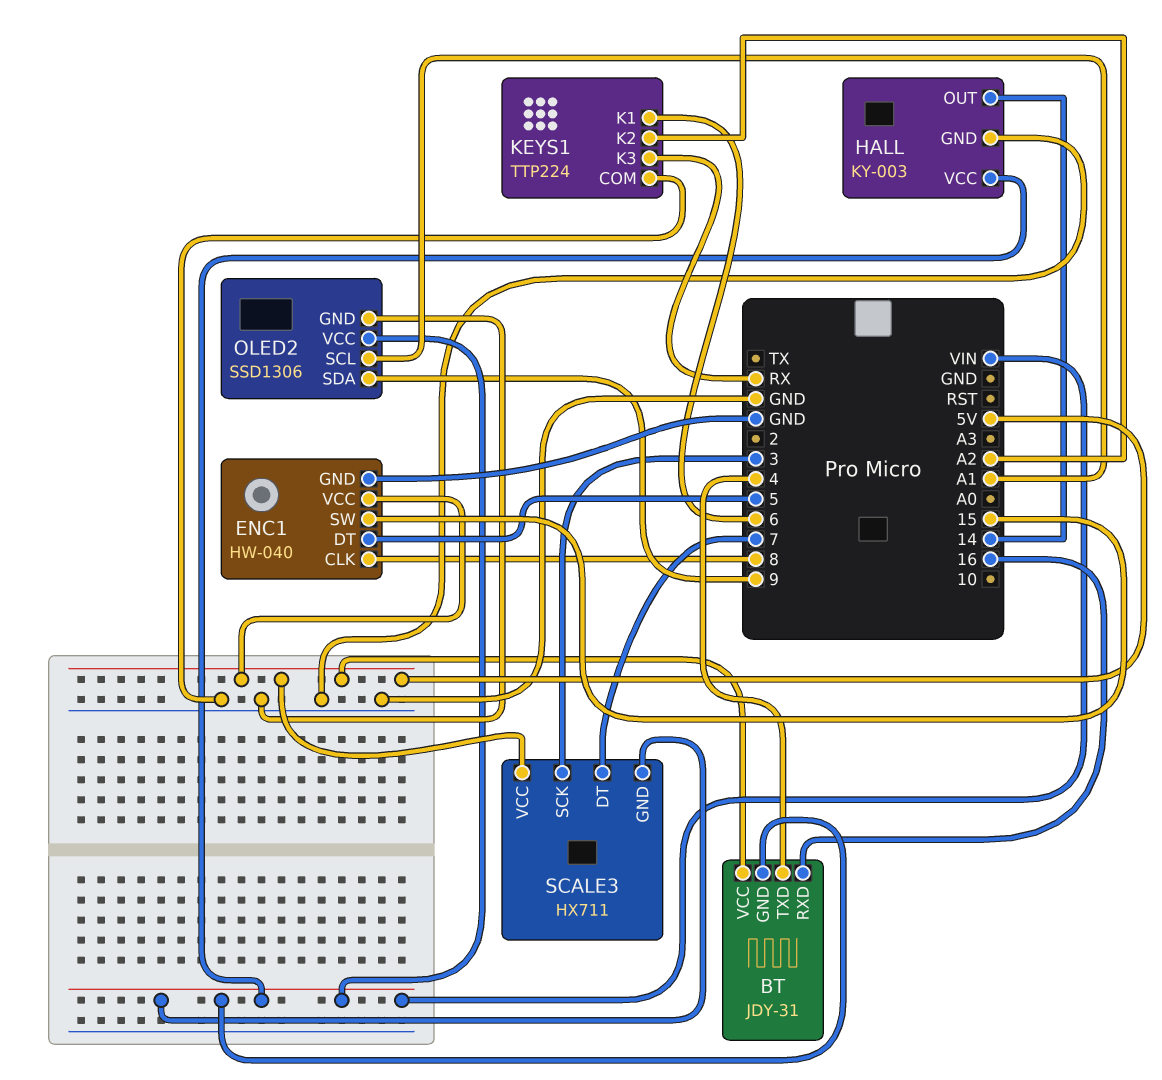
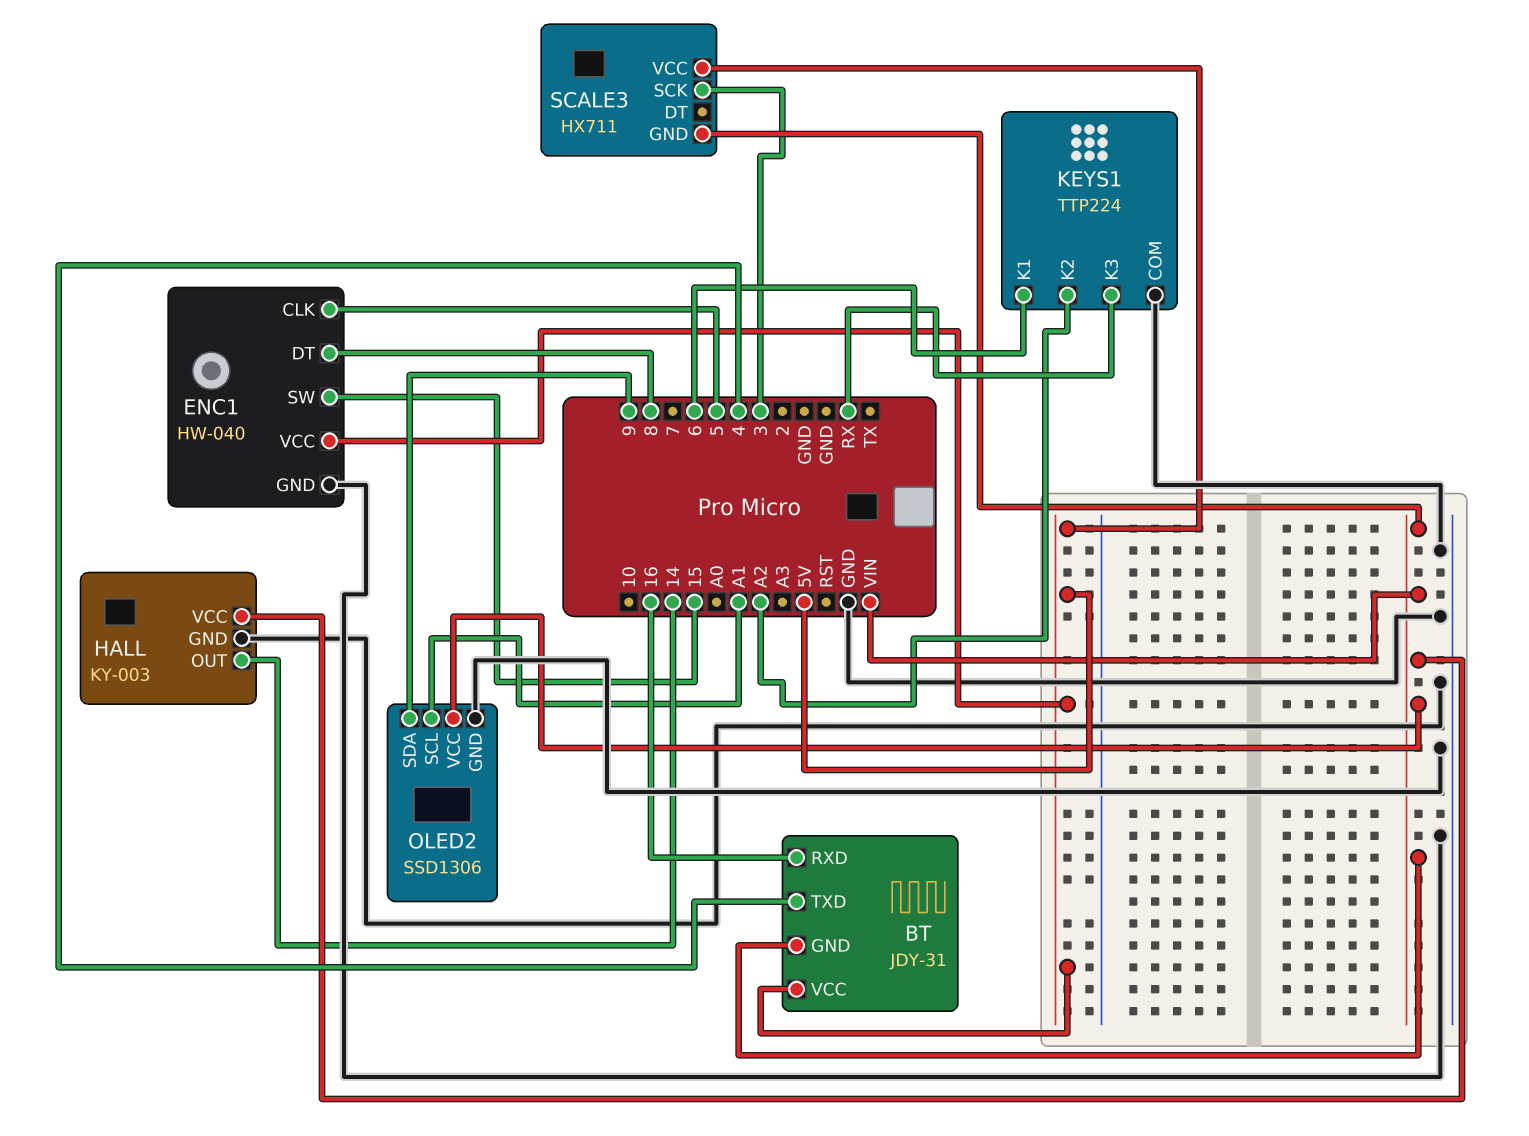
ENC1 pin CLK: 8 -> 5
ENC1 pin DT: 5 -> 8
SCALE3 pin DT: 7 -> none

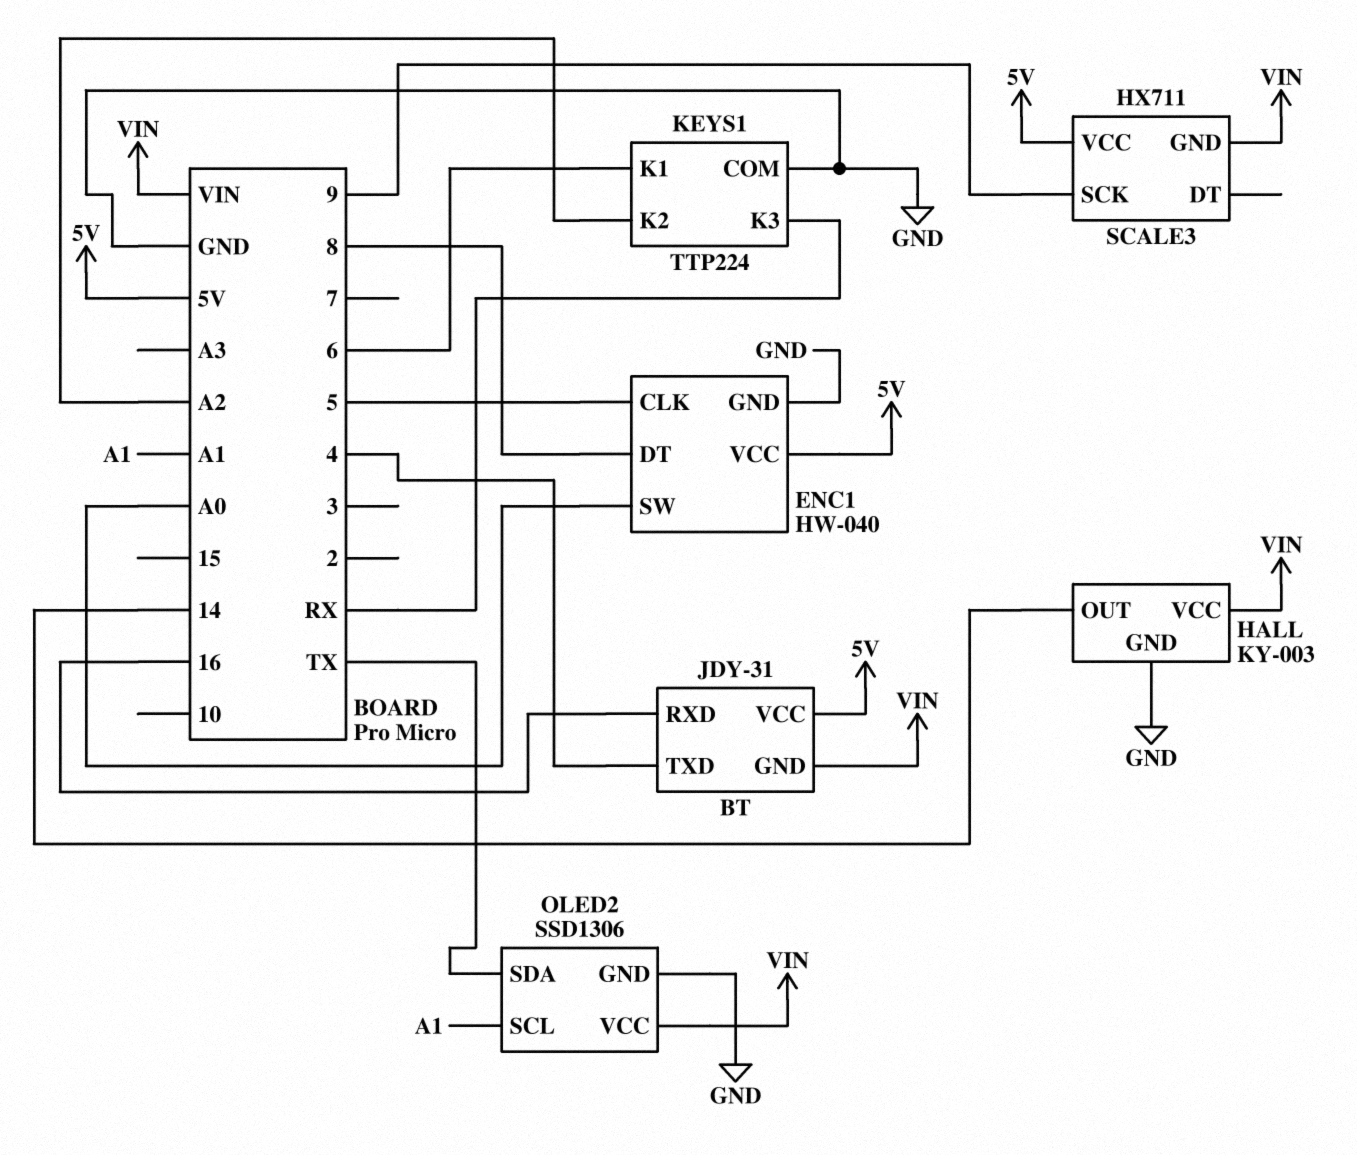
ENC1 pin SW: 15 -> A0
OLED2 pin SDA: 9 -> TX
SCALE3 pin SCK: 3 -> 9

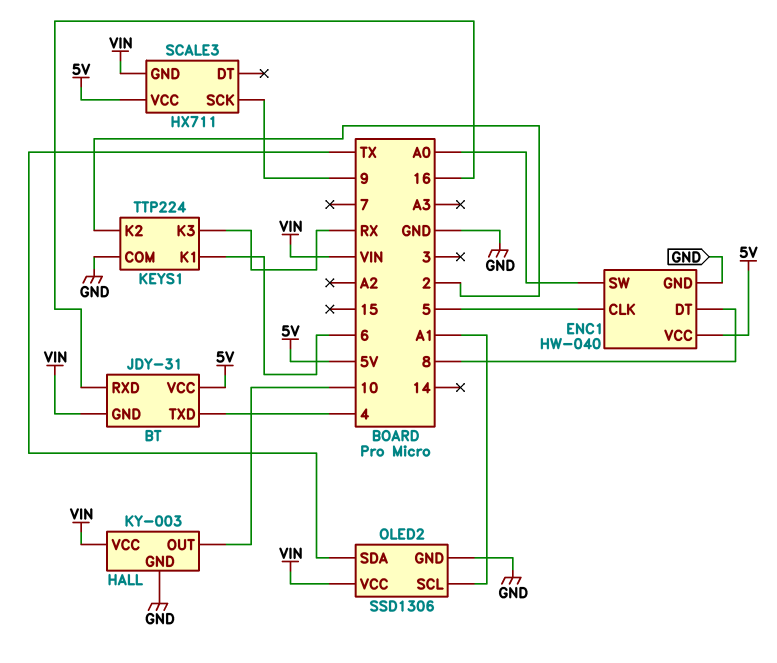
HALL pin OUT: 14 -> 10
KEYS1 pin K2: A2 -> 2

